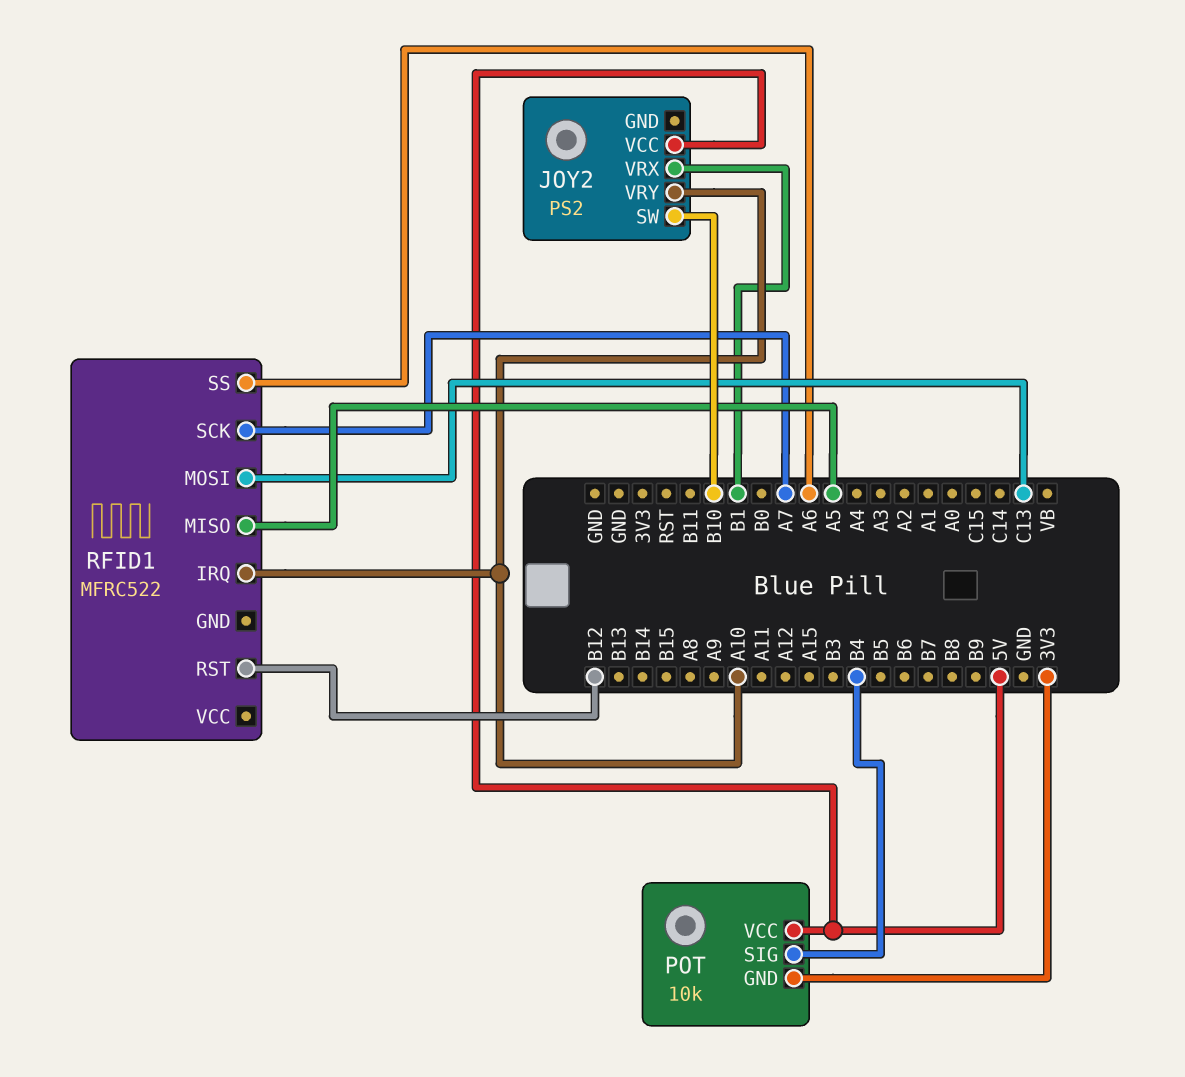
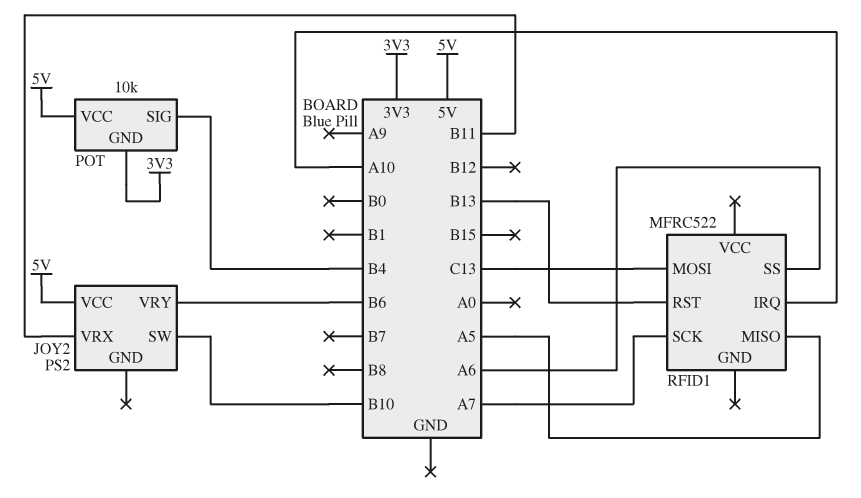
JOY2 pin VRX: B1 -> B11
JOY2 pin VRY: A10 -> B6
RFID1 pin RST: B12 -> B13

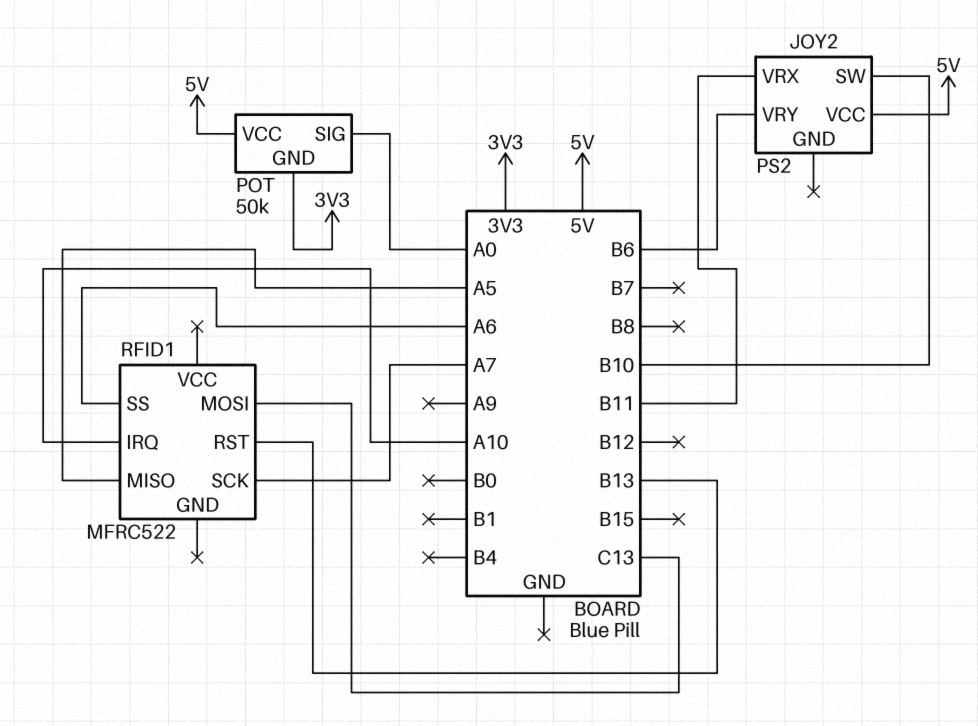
POT: 10k -> 50k
POT pin SIG: B4 -> A0

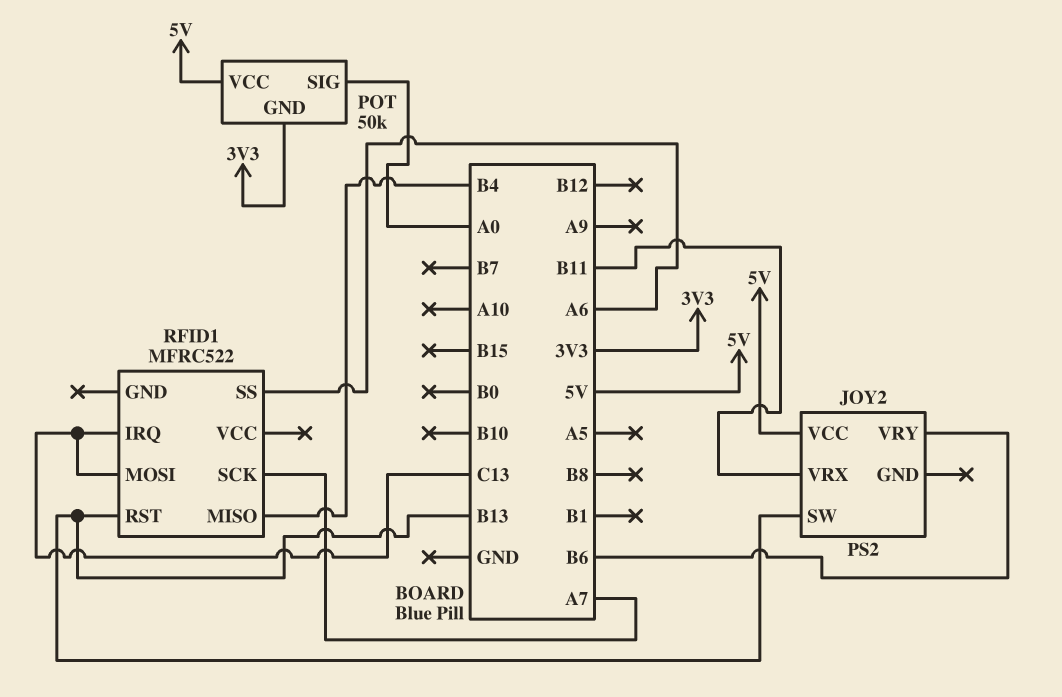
JOY2 pin SW: B10 -> B13
RFID1 pin IRQ: A10 -> C13
RFID1 pin MISO: A5 -> B4

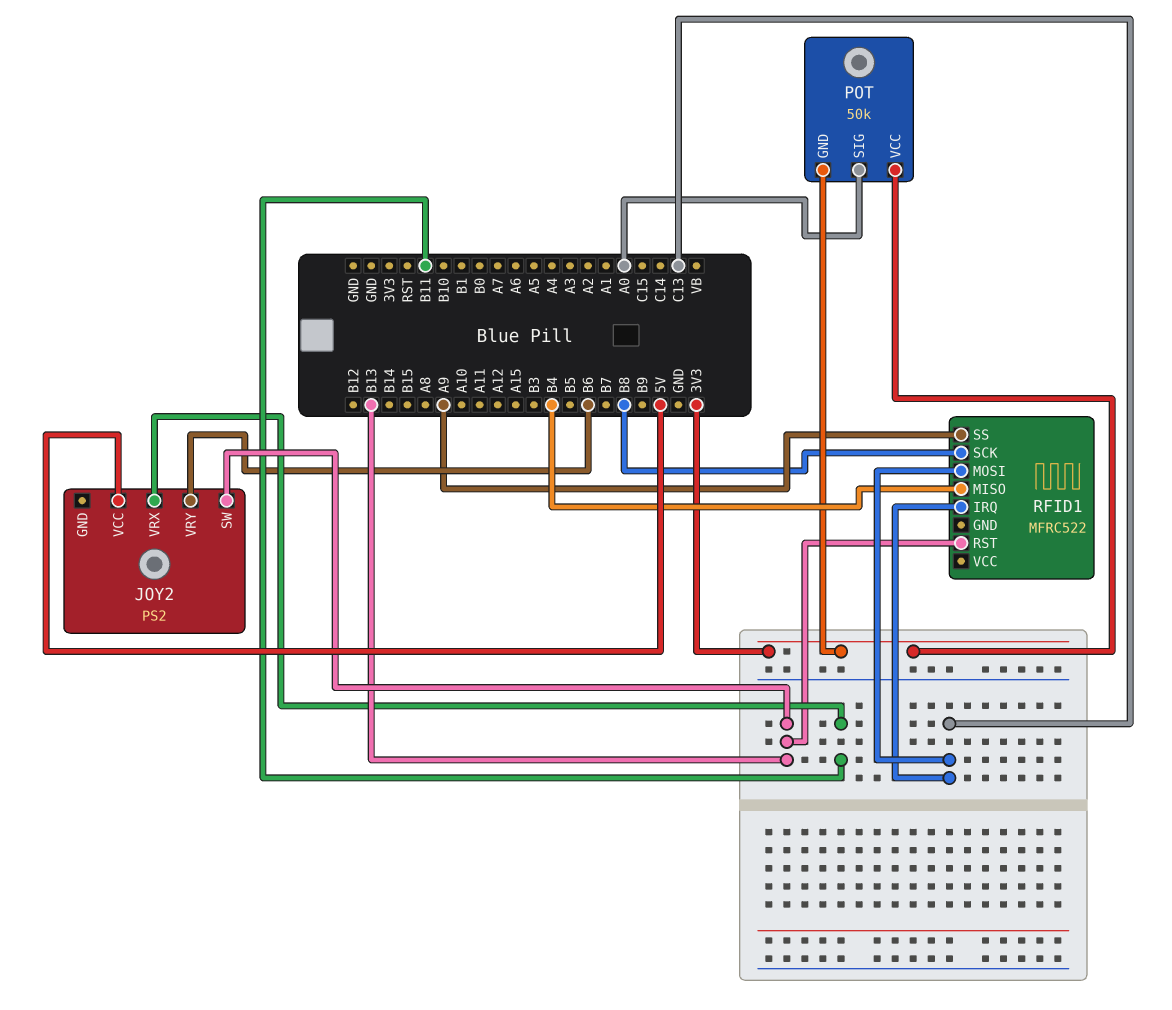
POT pin VCC: 5V -> 3V3
RFID1 pin SCK: A7 -> B8
RFID1 pin SS: A6 -> A9

